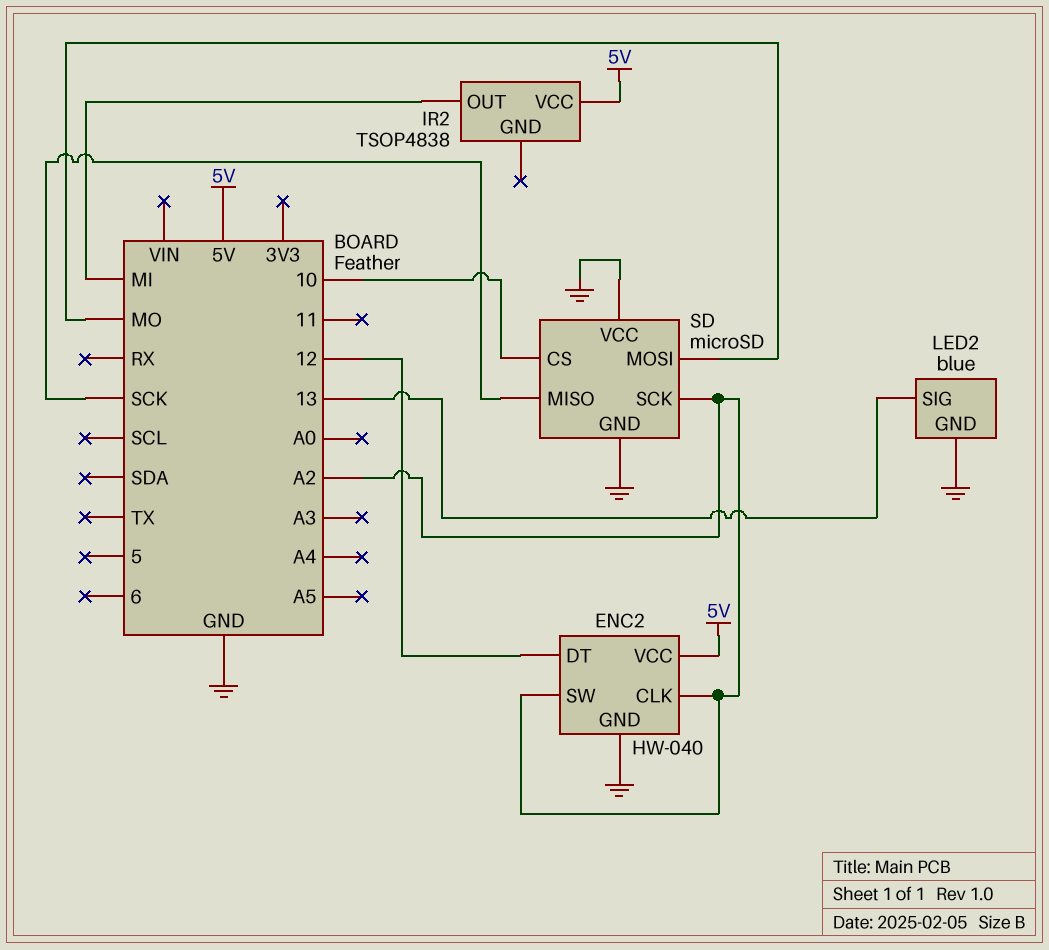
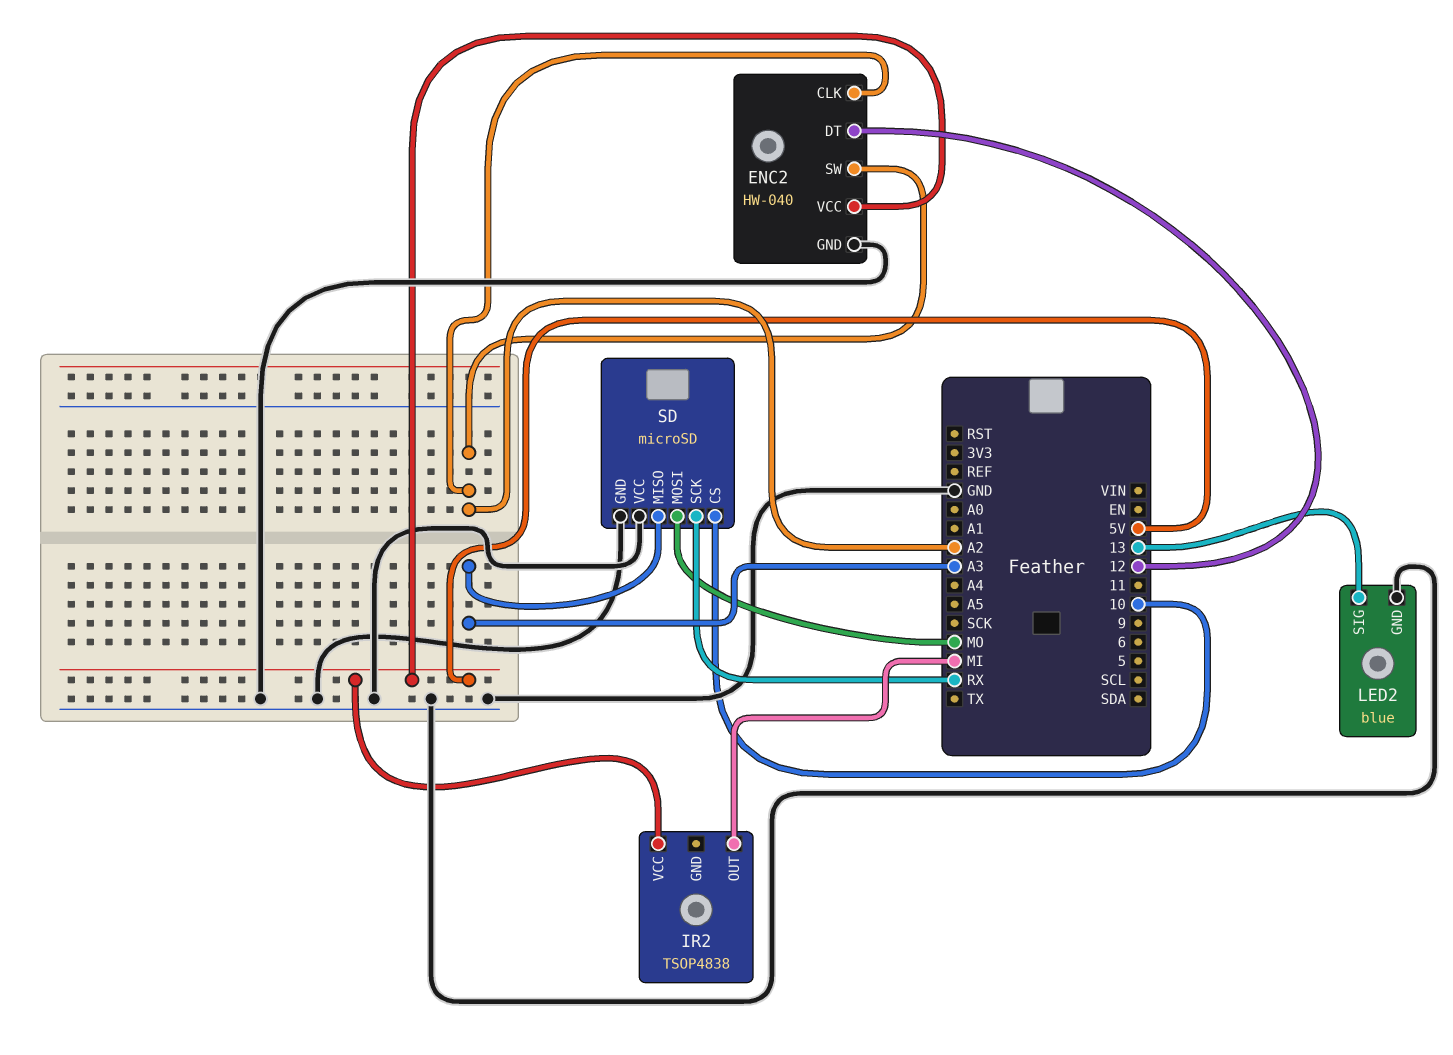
SD pin MISO: SCK -> A3
SD pin SCK: A2 -> RX

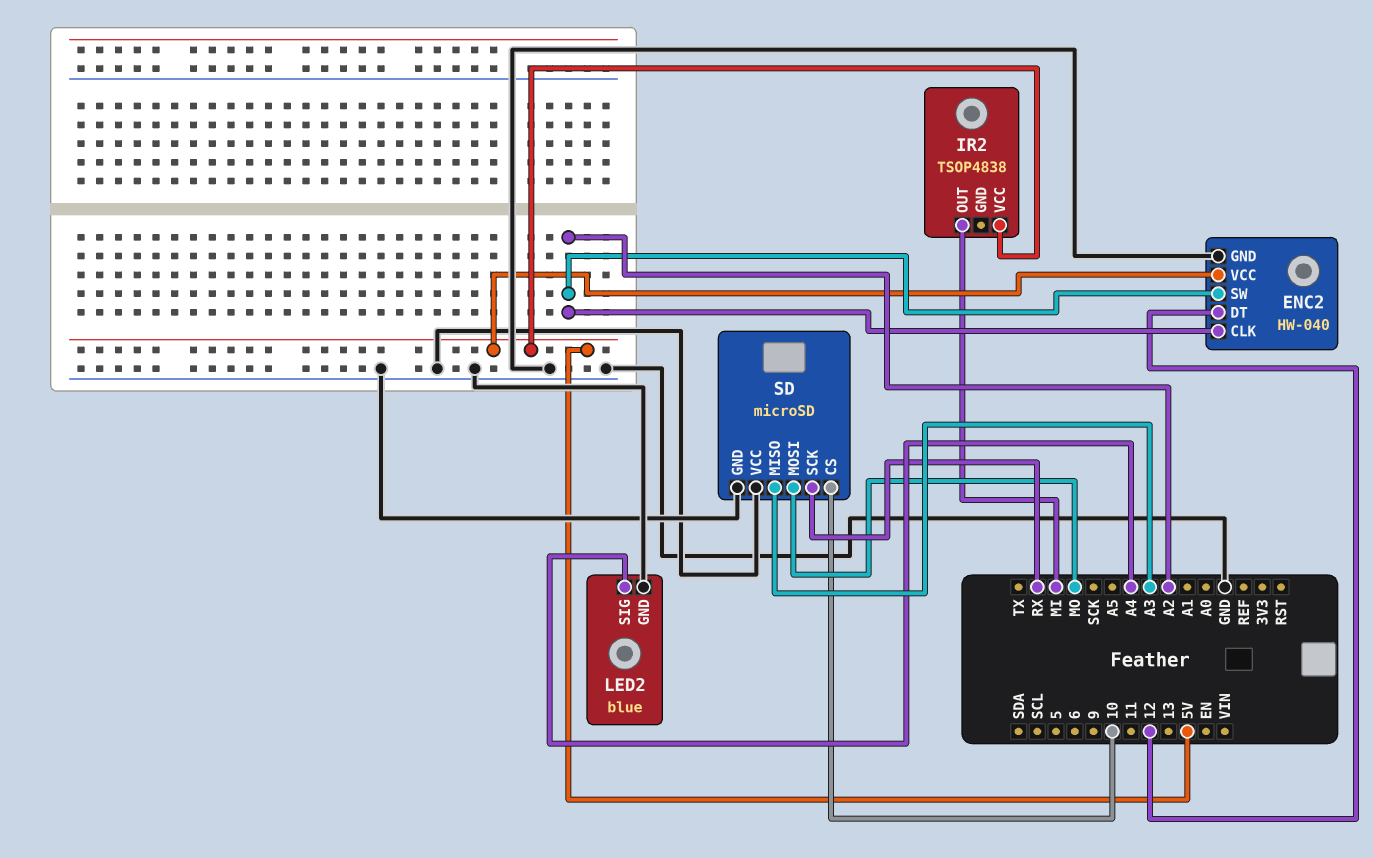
LED2 pin SIG: 13 -> A4

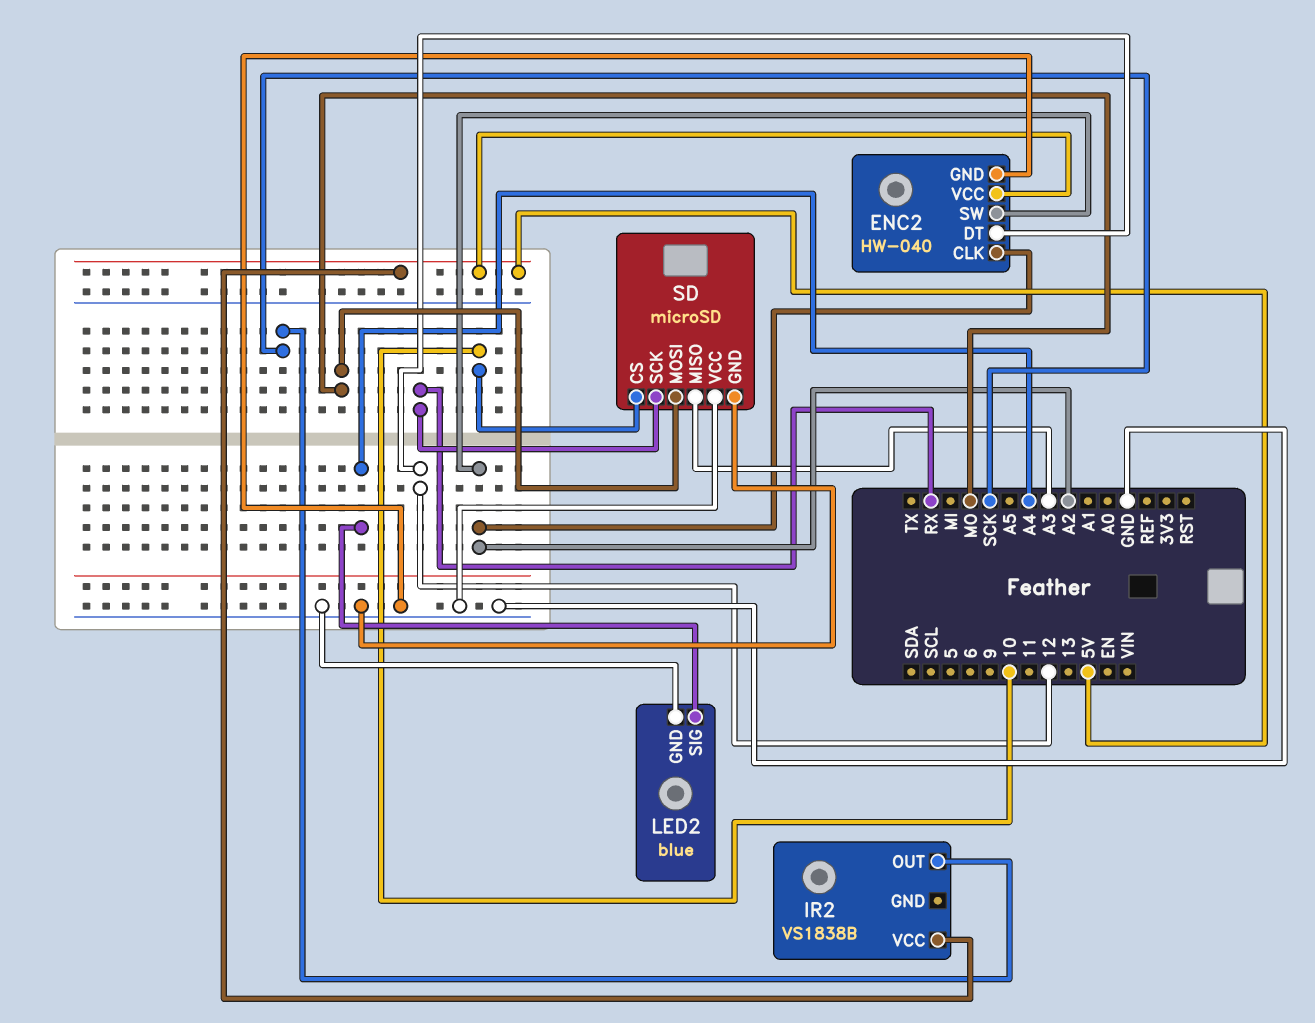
IR2: TSOP4838 -> VS1838B
IR2 pin OUT: MI -> SCK

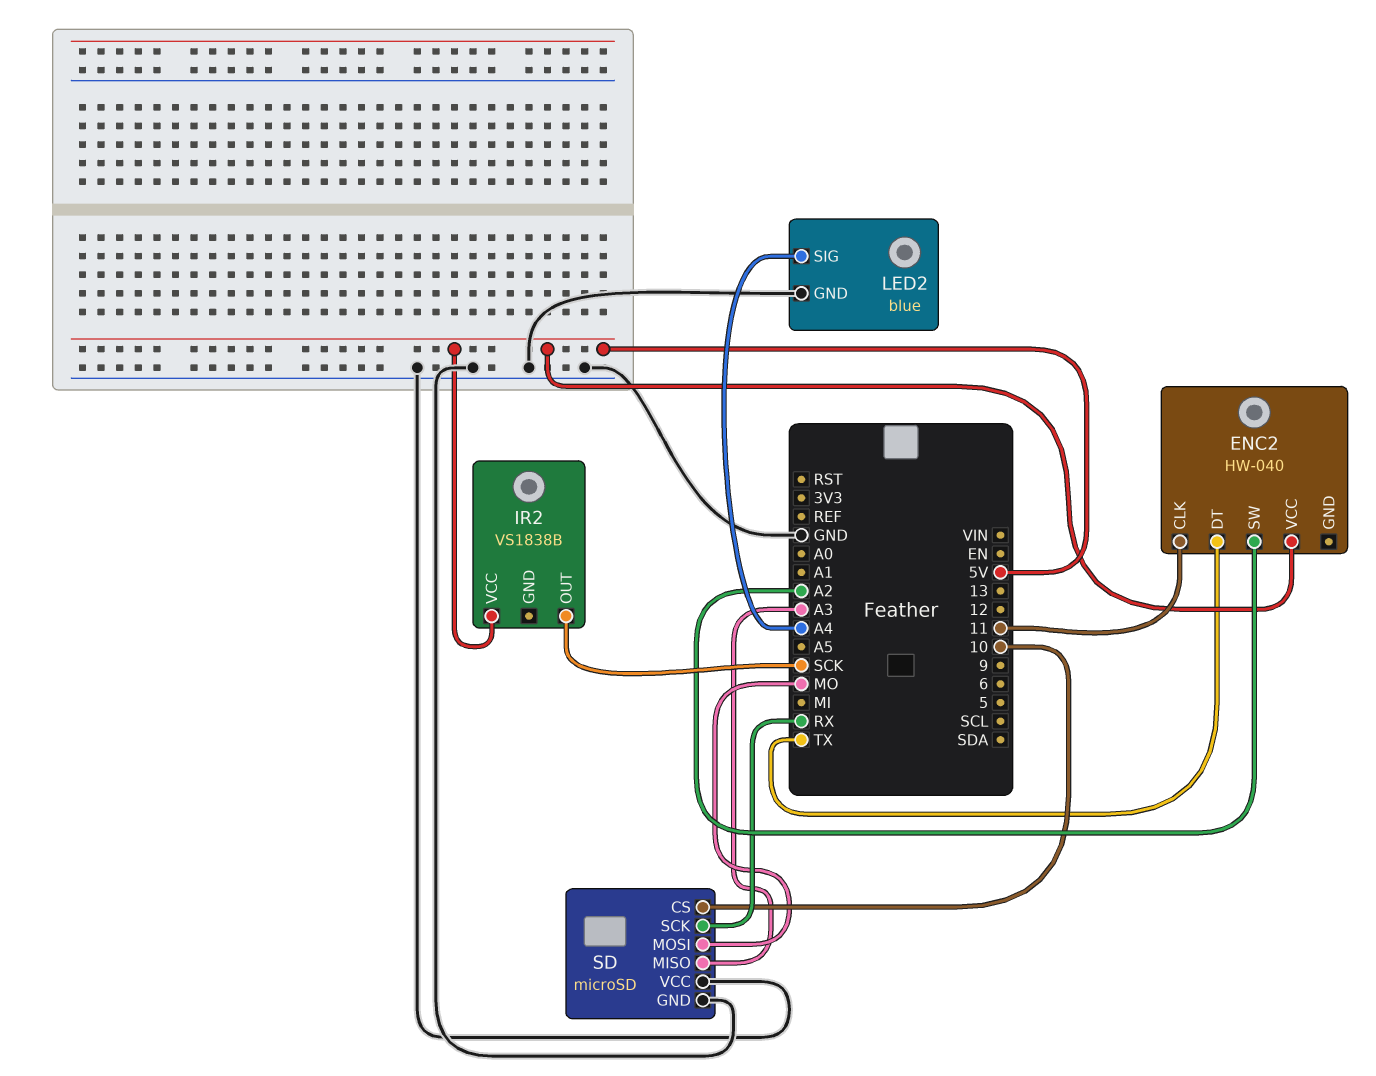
ENC2 pin CLK: A2 -> 11
ENC2 pin DT: 12 -> TX
ENC2 pin GND: GND -> none

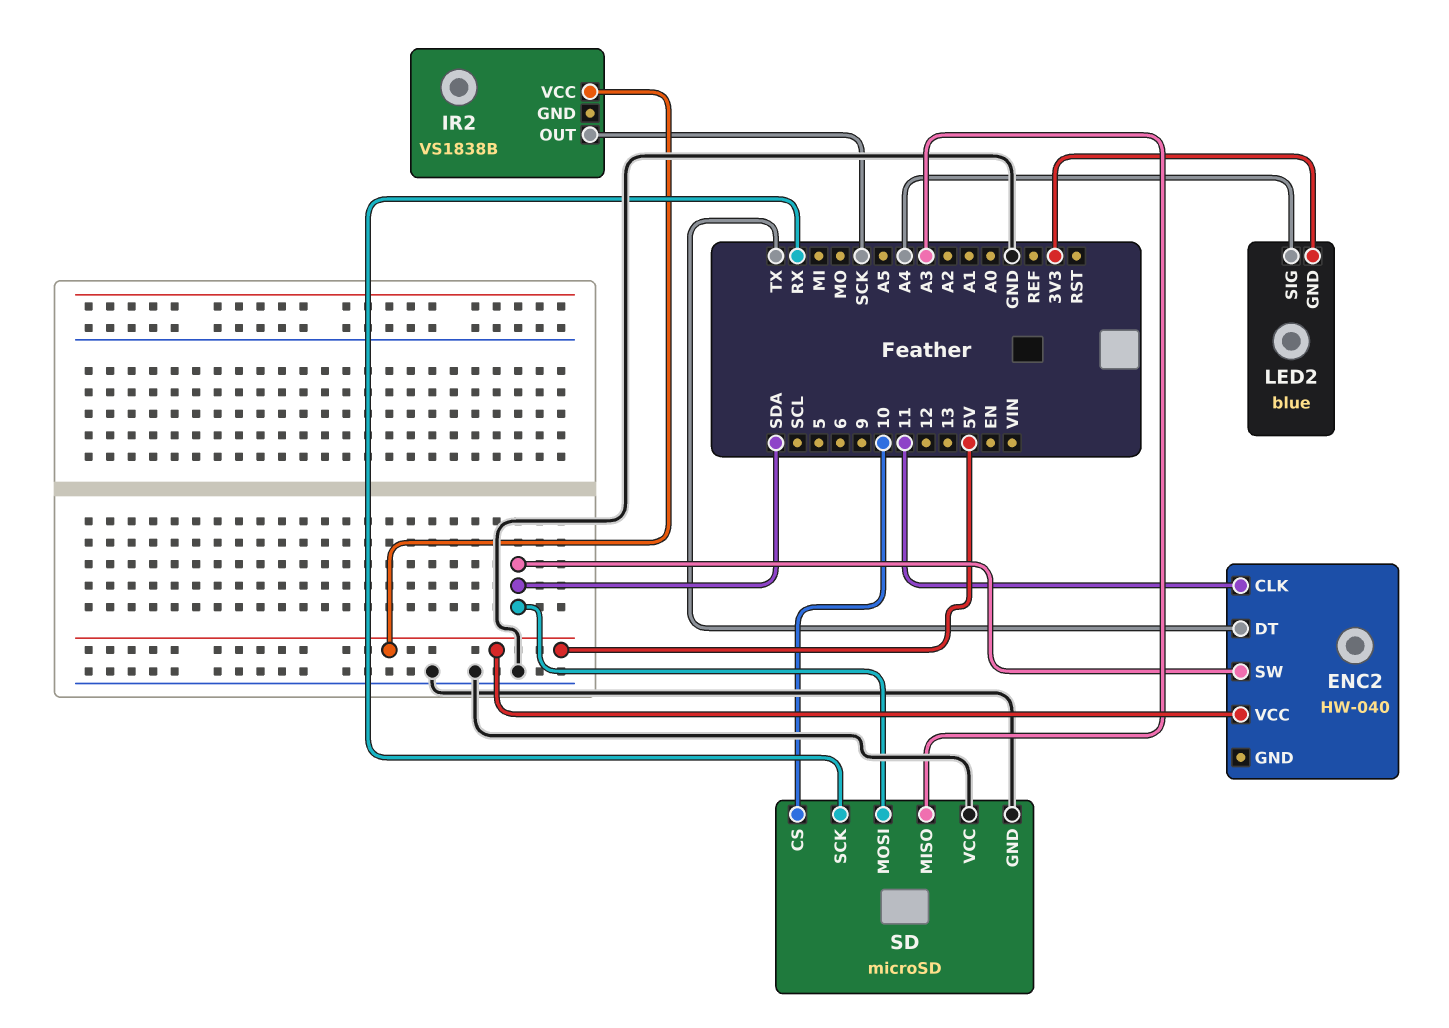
ENC2 pin SW: A2 -> SDA
LED2 pin GND: GND -> 3V3
SD pin MOSI: MO -> SDA

